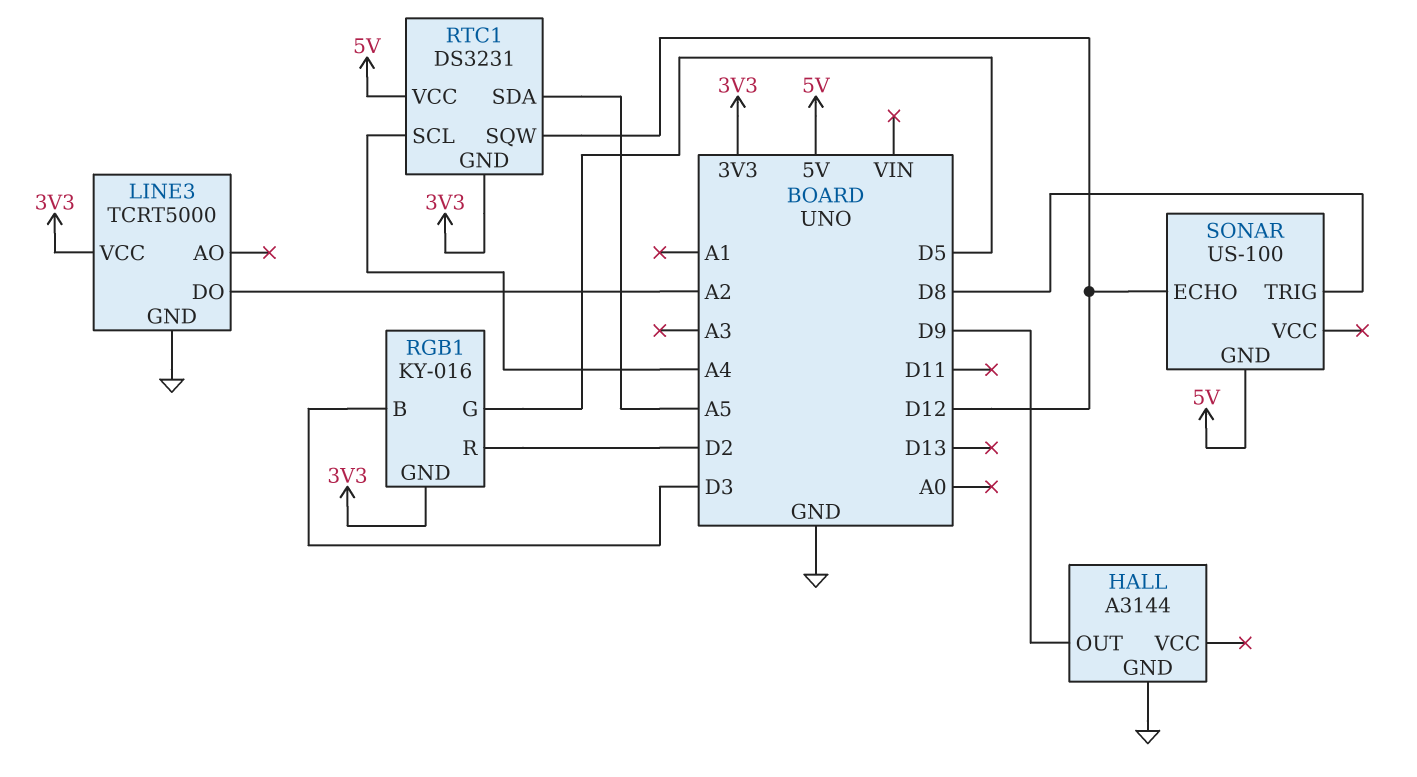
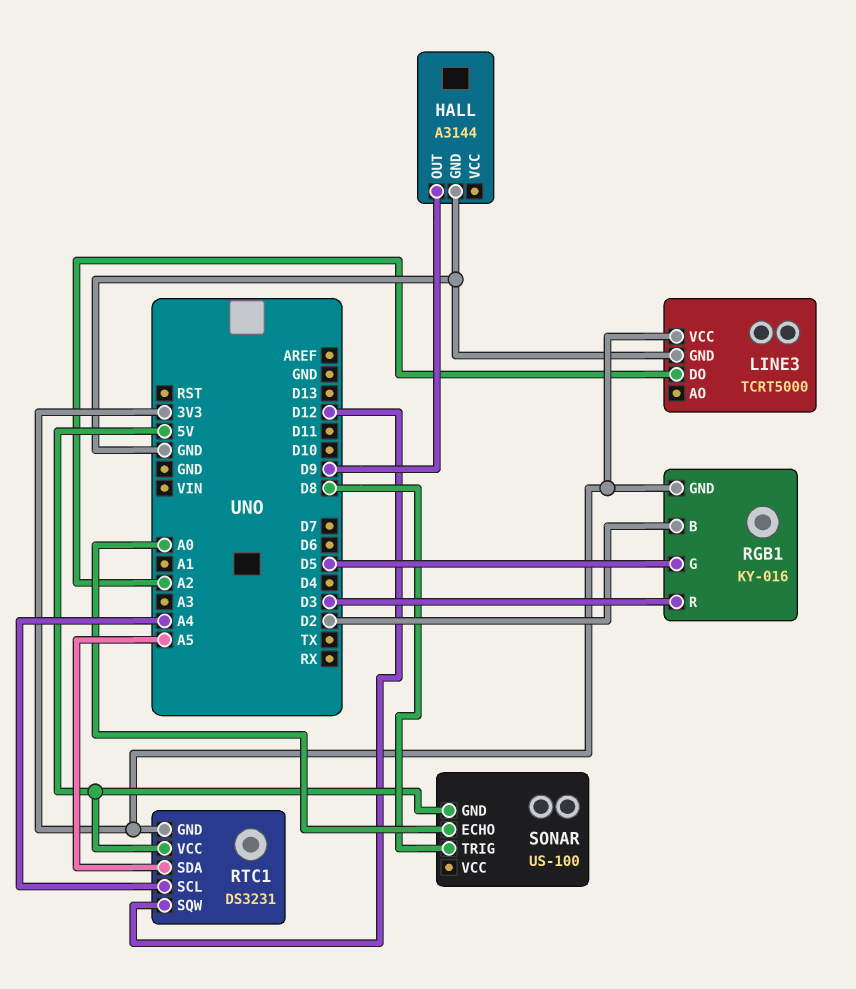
RGB1 pin B: D3 -> D2
RGB1 pin R: D2 -> D3
SONAR pin ECHO: D12 -> A0

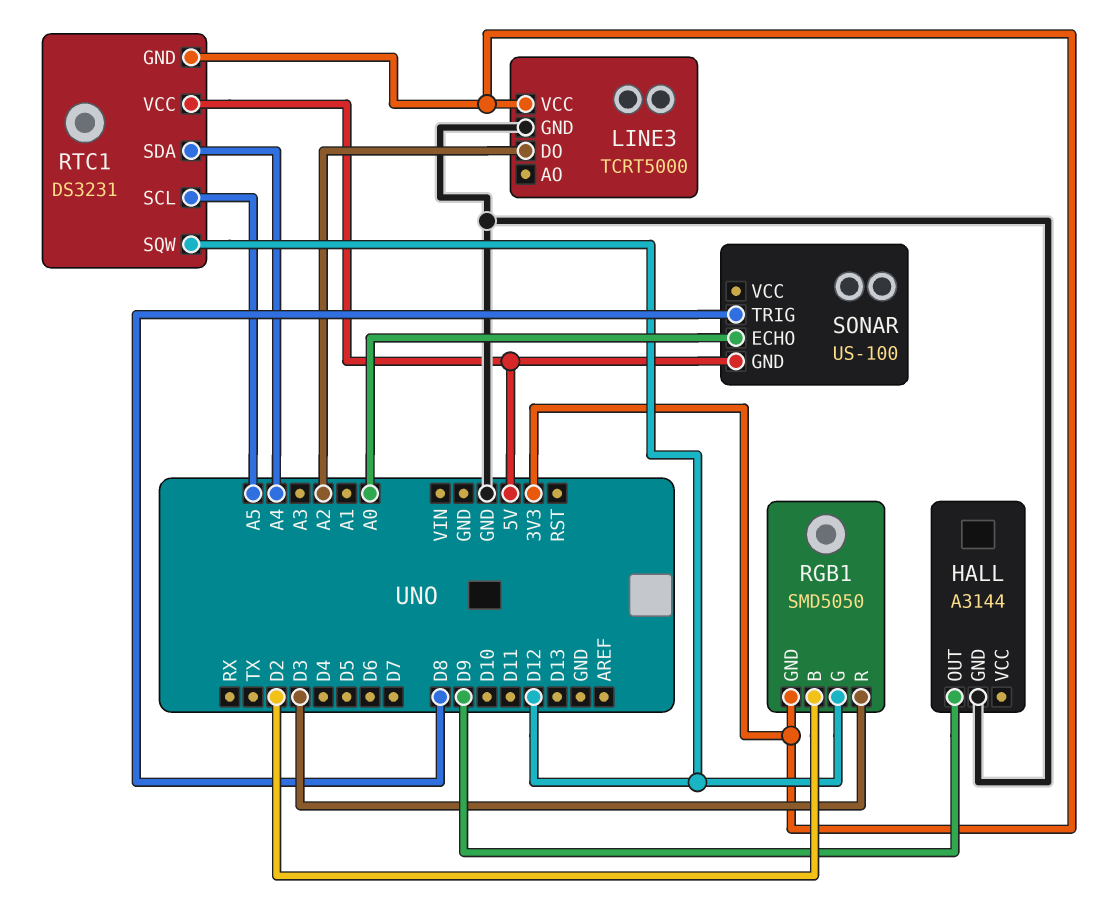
RGB1: KY-016 -> SMD5050
RGB1 pin G: D5 -> D12
RTC1 pin SCL: A4 -> A5
RTC1 pin SDA: A5 -> A4

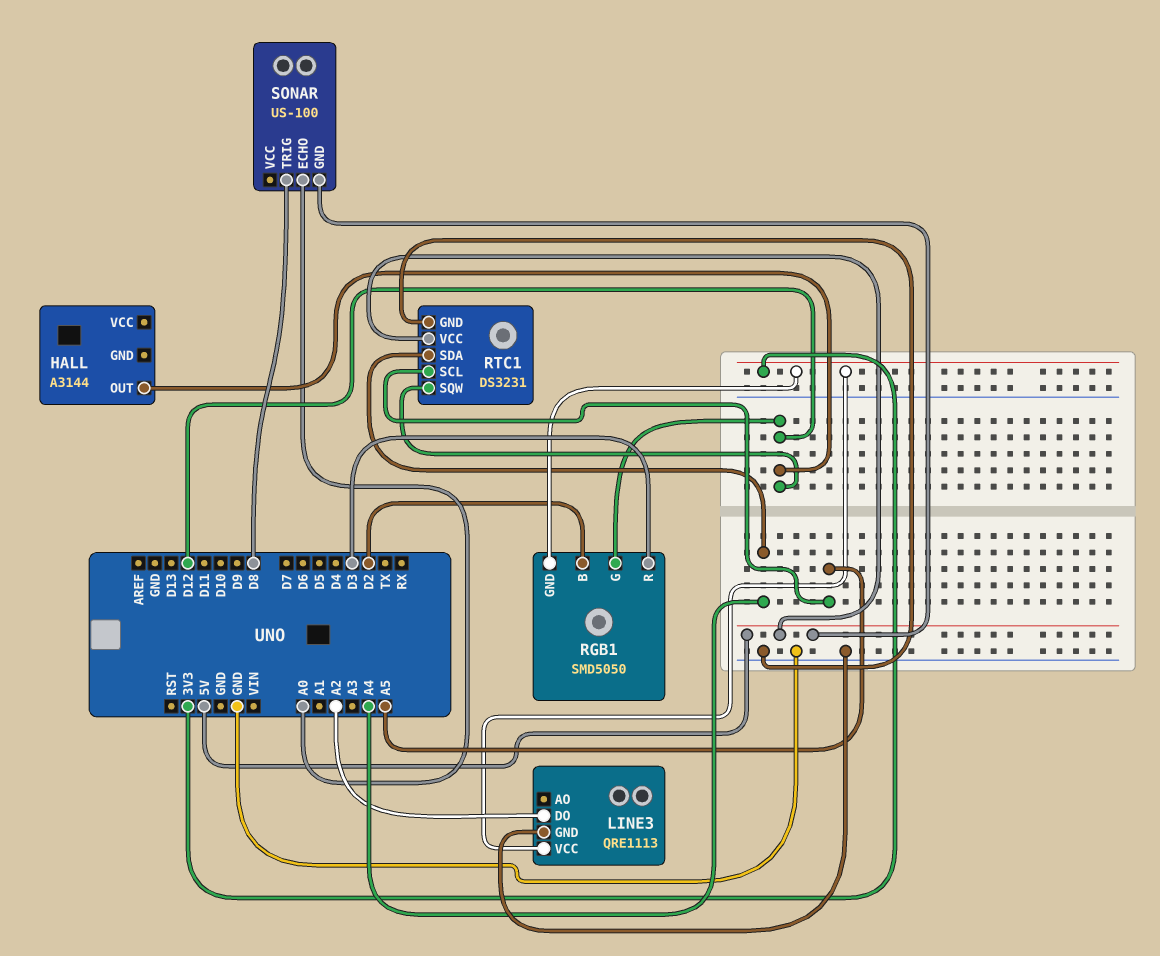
HALL pin GND: GND -> none
HALL pin OUT: D9 -> D12
LINE3: TCRT5000 -> QRE1113
RTC1 pin GND: 3V3 -> GND

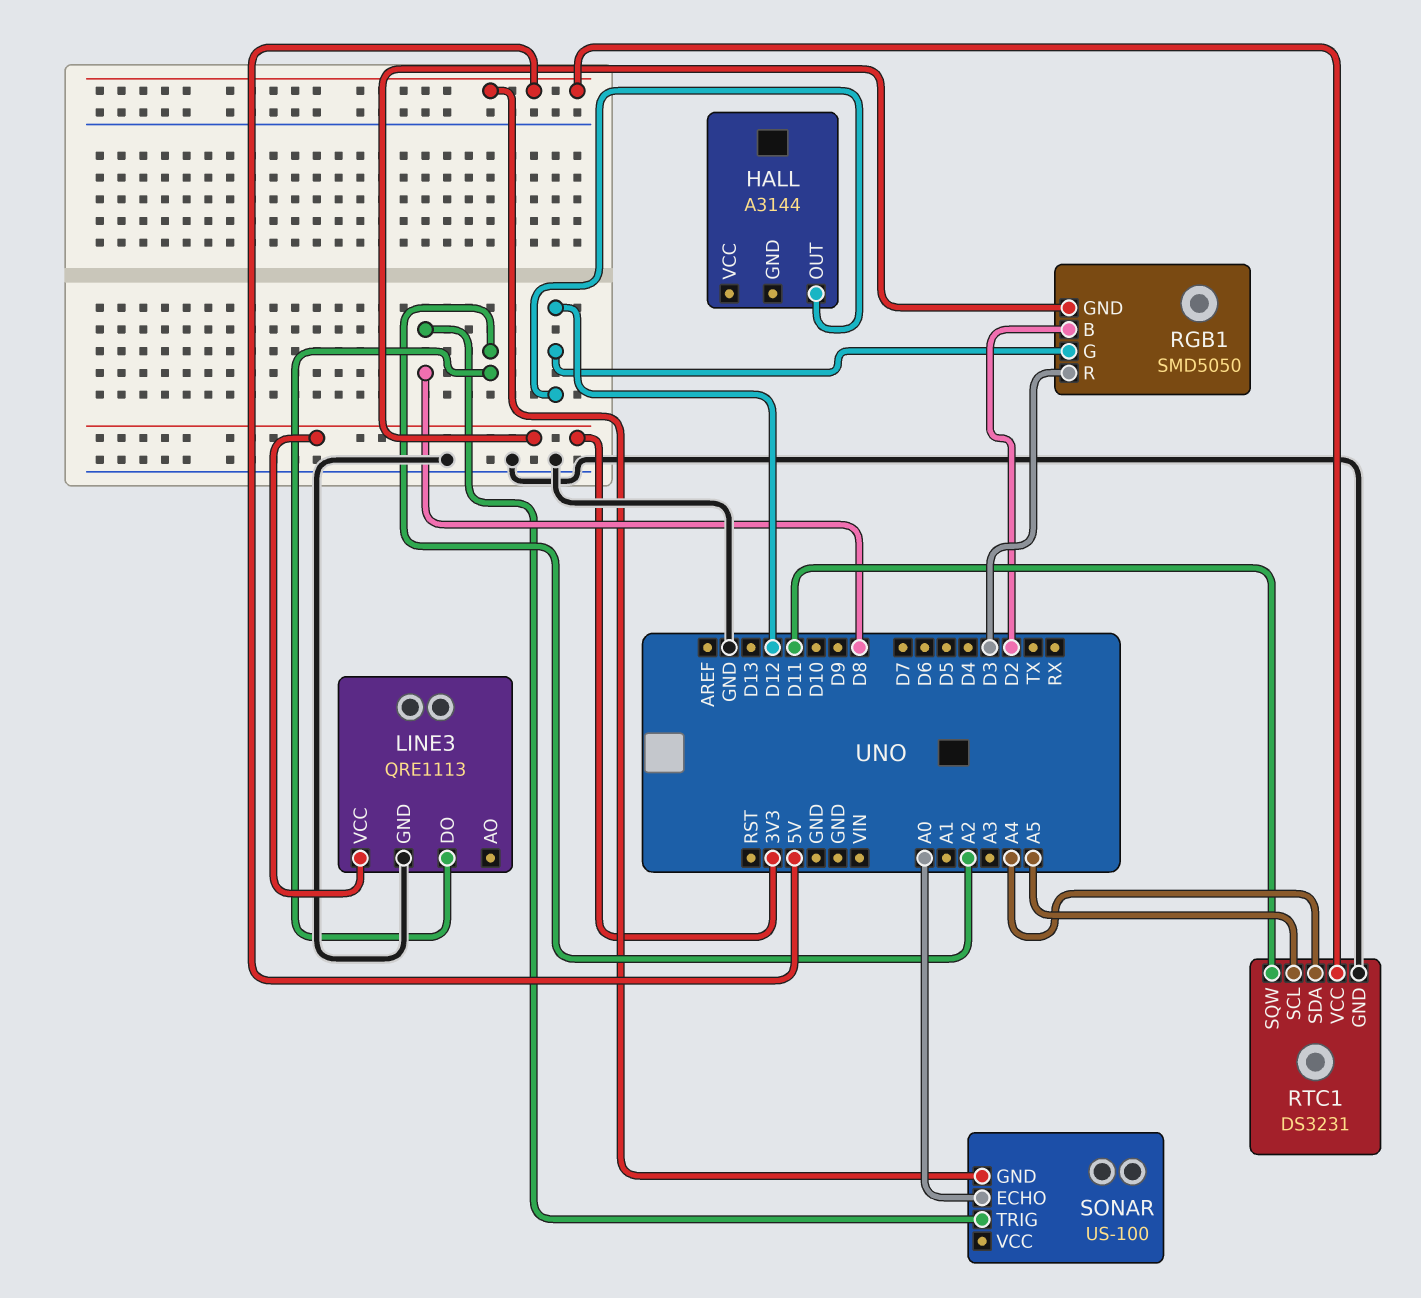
RTC1 pin SQW: D12 -> D11

